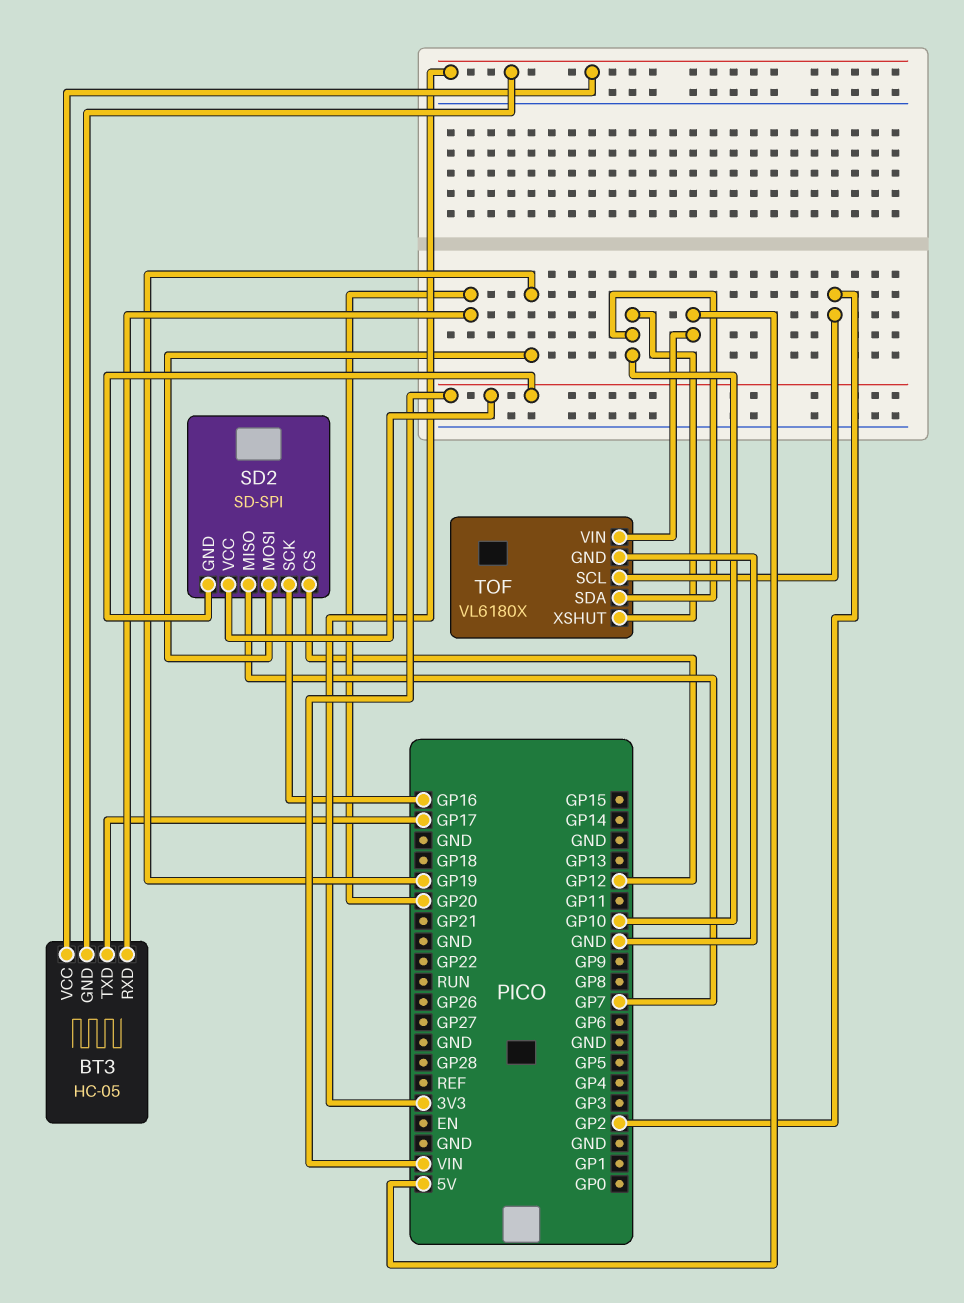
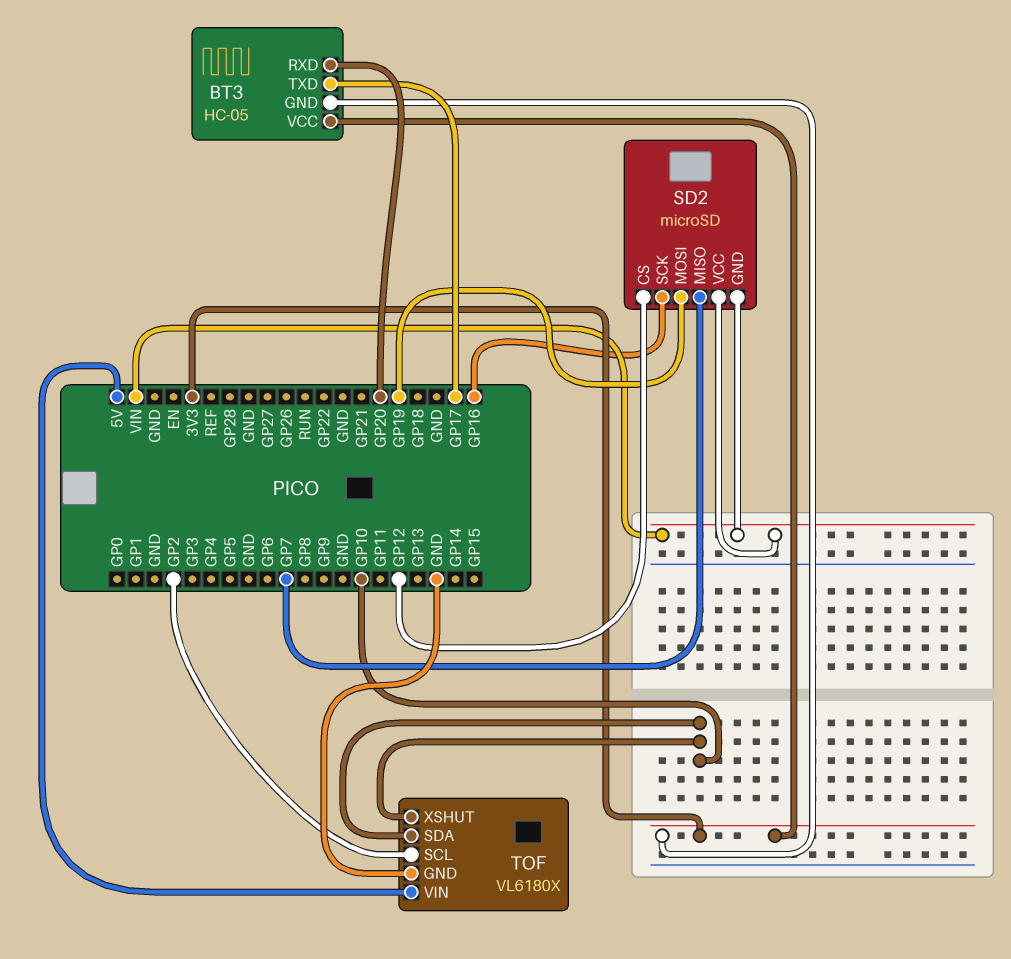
SD2: SD-SPI -> microSD

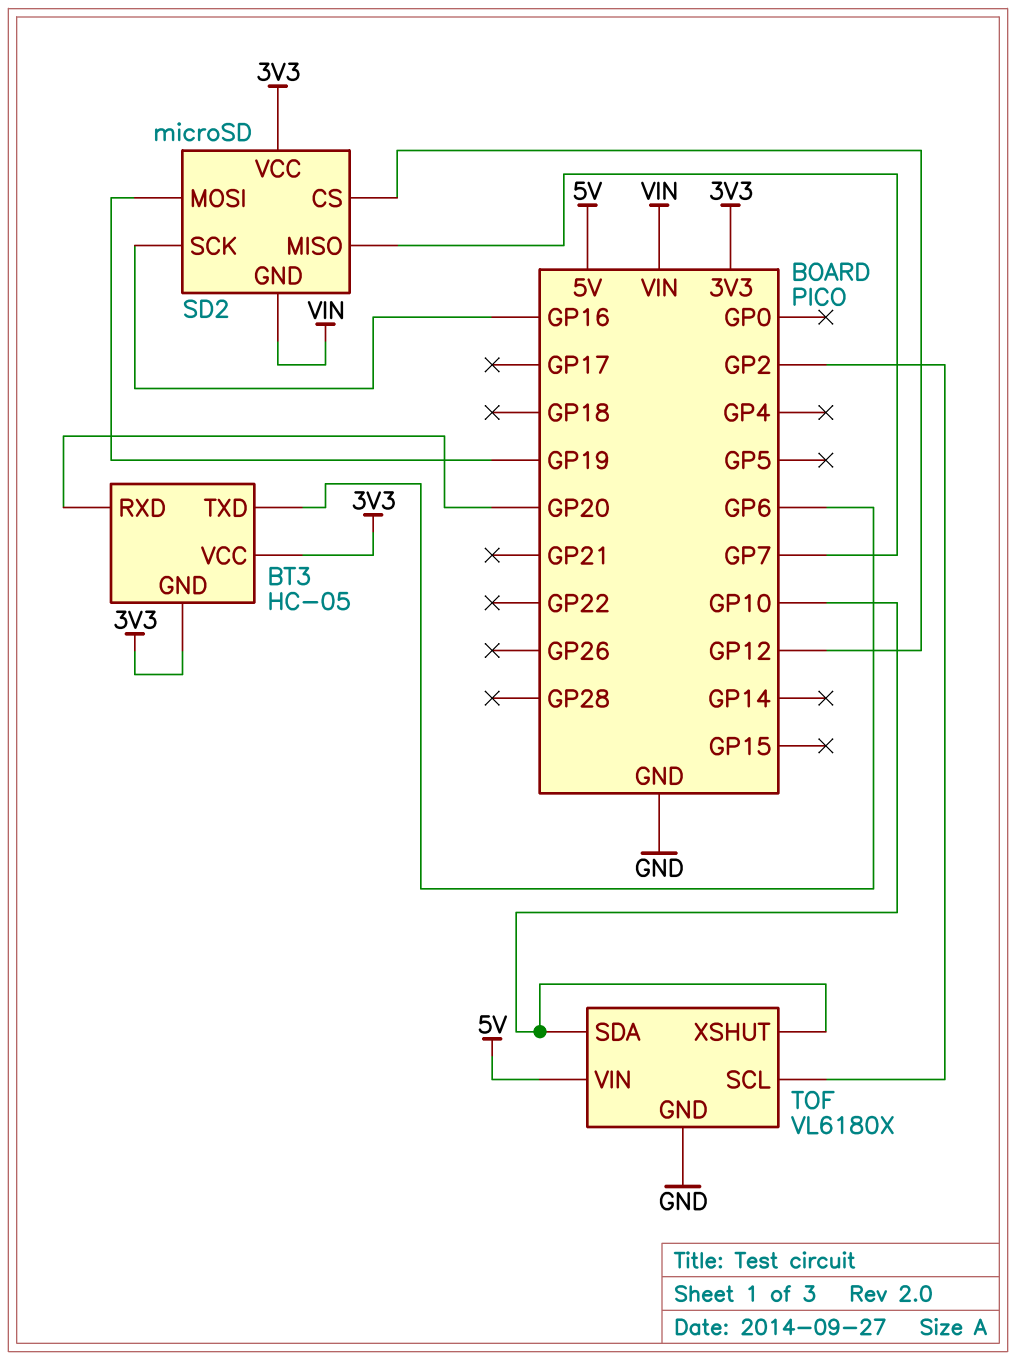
BT3 pin TXD: GP17 -> GP6
SD2 pin VCC: VIN -> 3V3

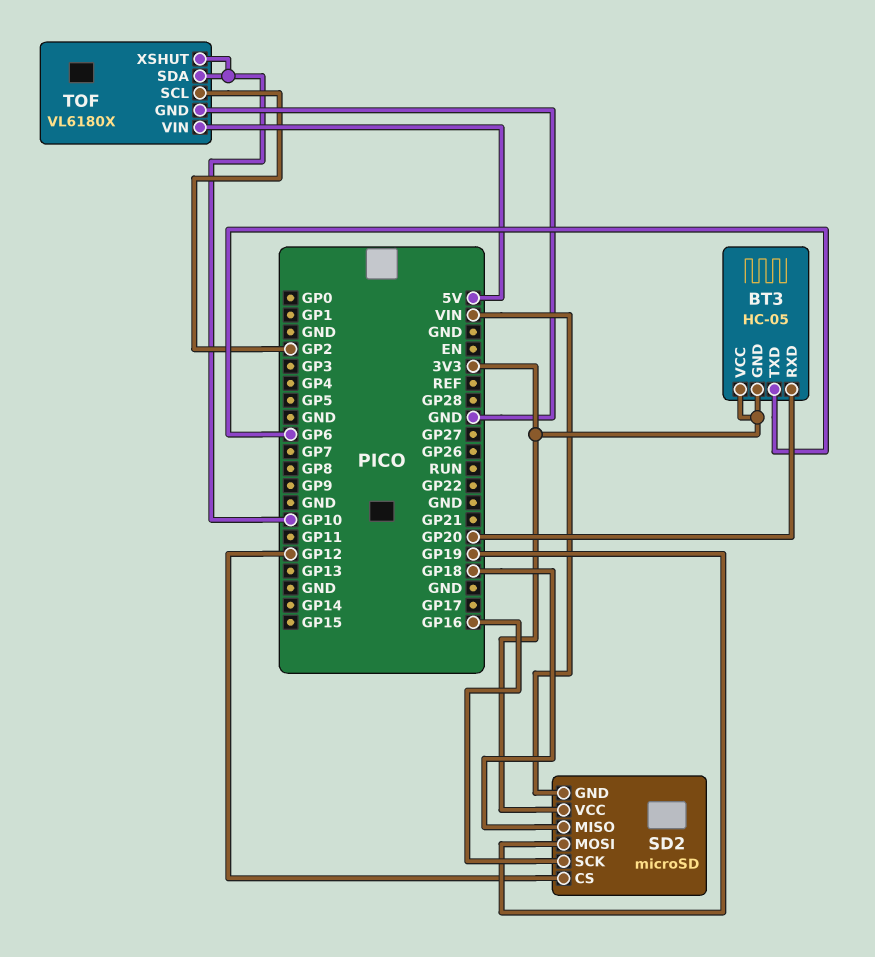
SD2 pin MISO: GP7 -> GP18

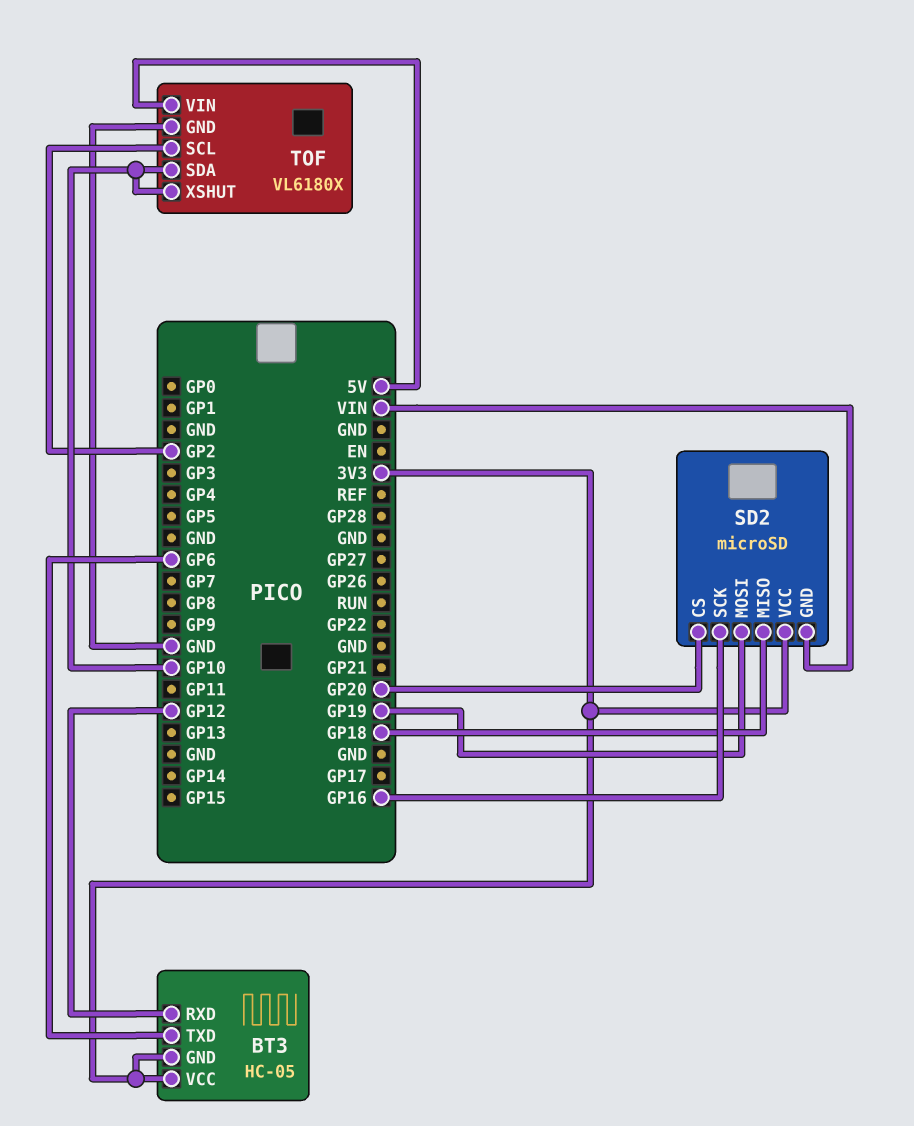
BT3 pin RXD: GP20 -> GP12
SD2 pin CS: GP12 -> GP20

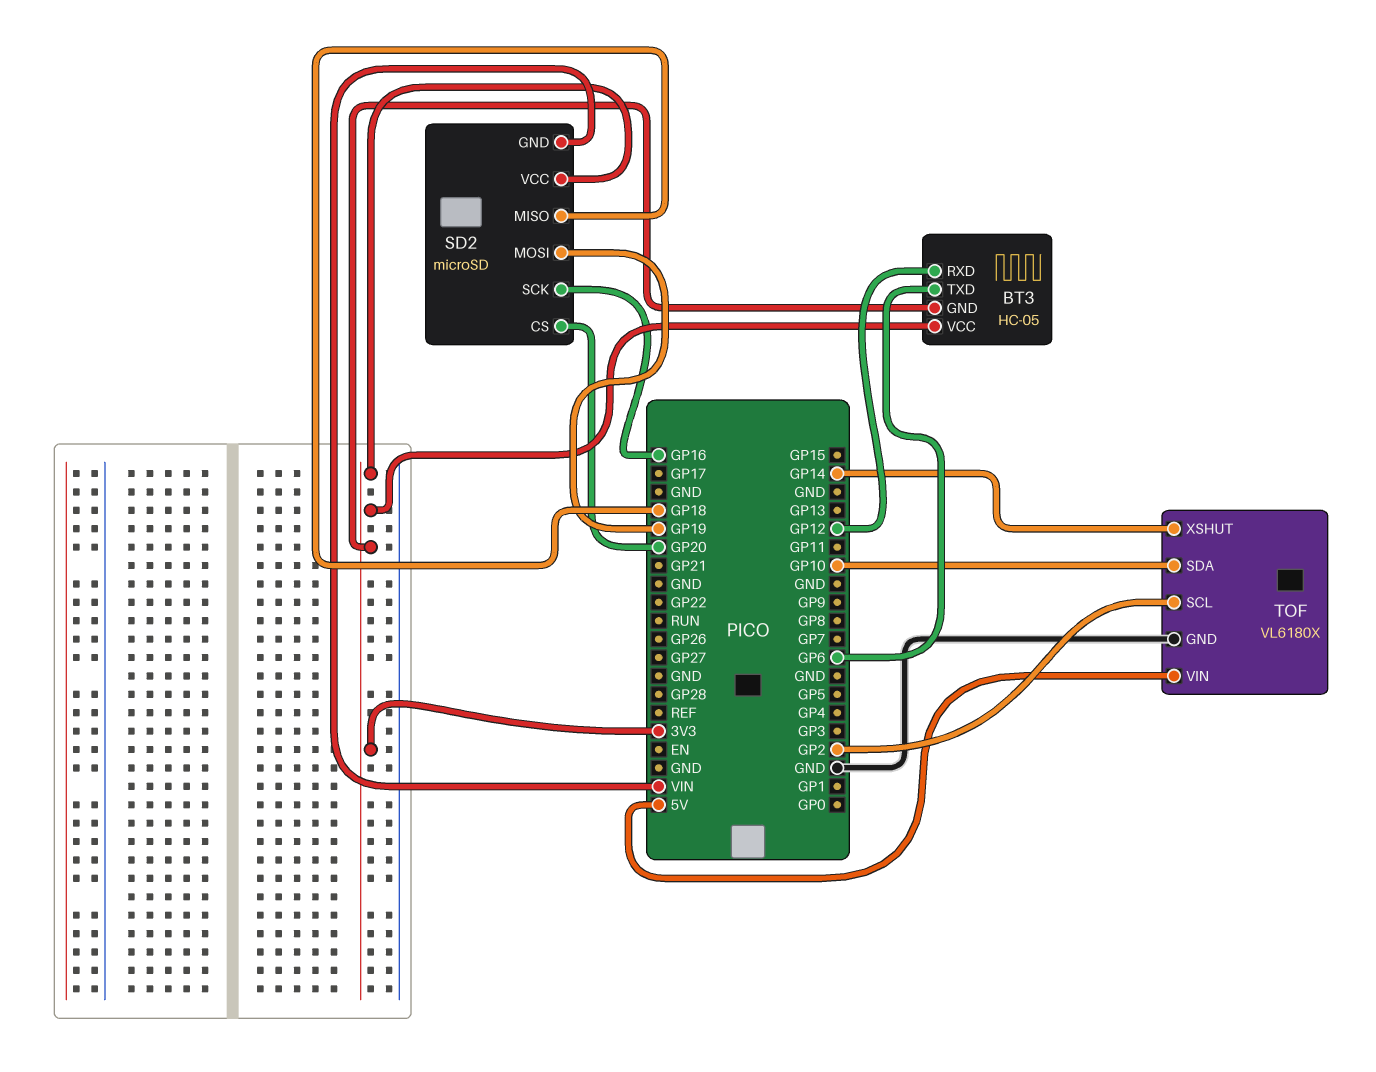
TOF pin XSHUT: GP10 -> GP14

